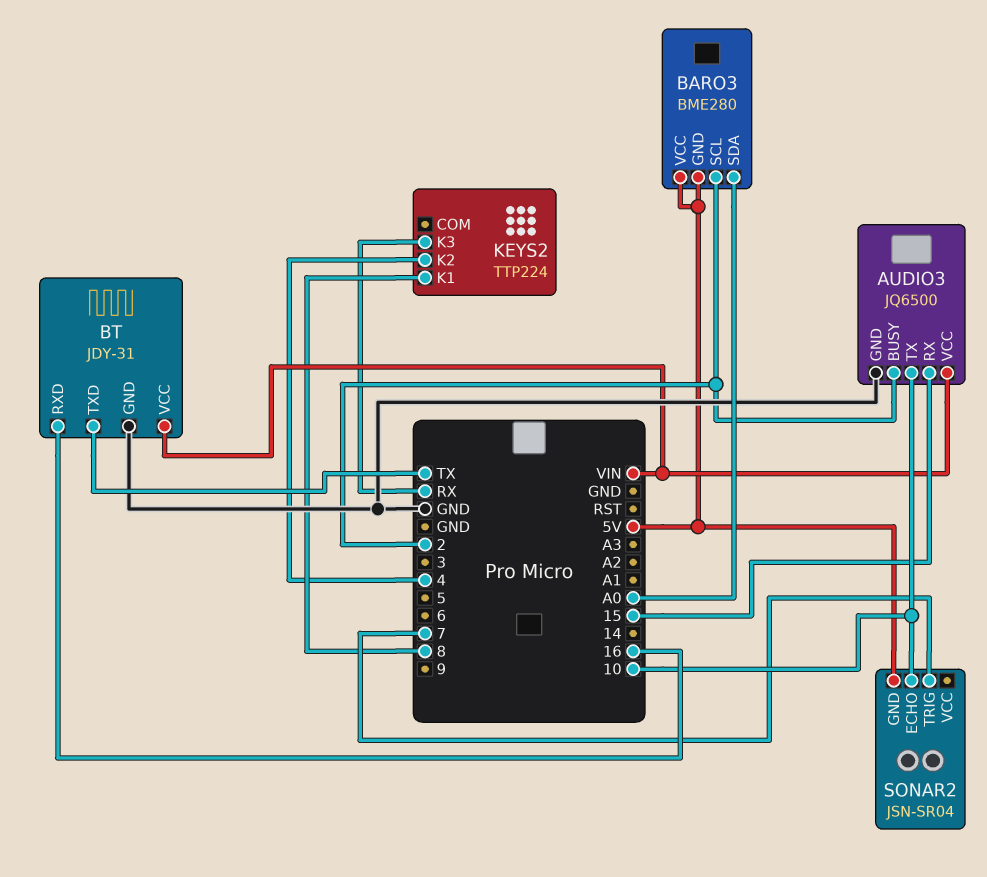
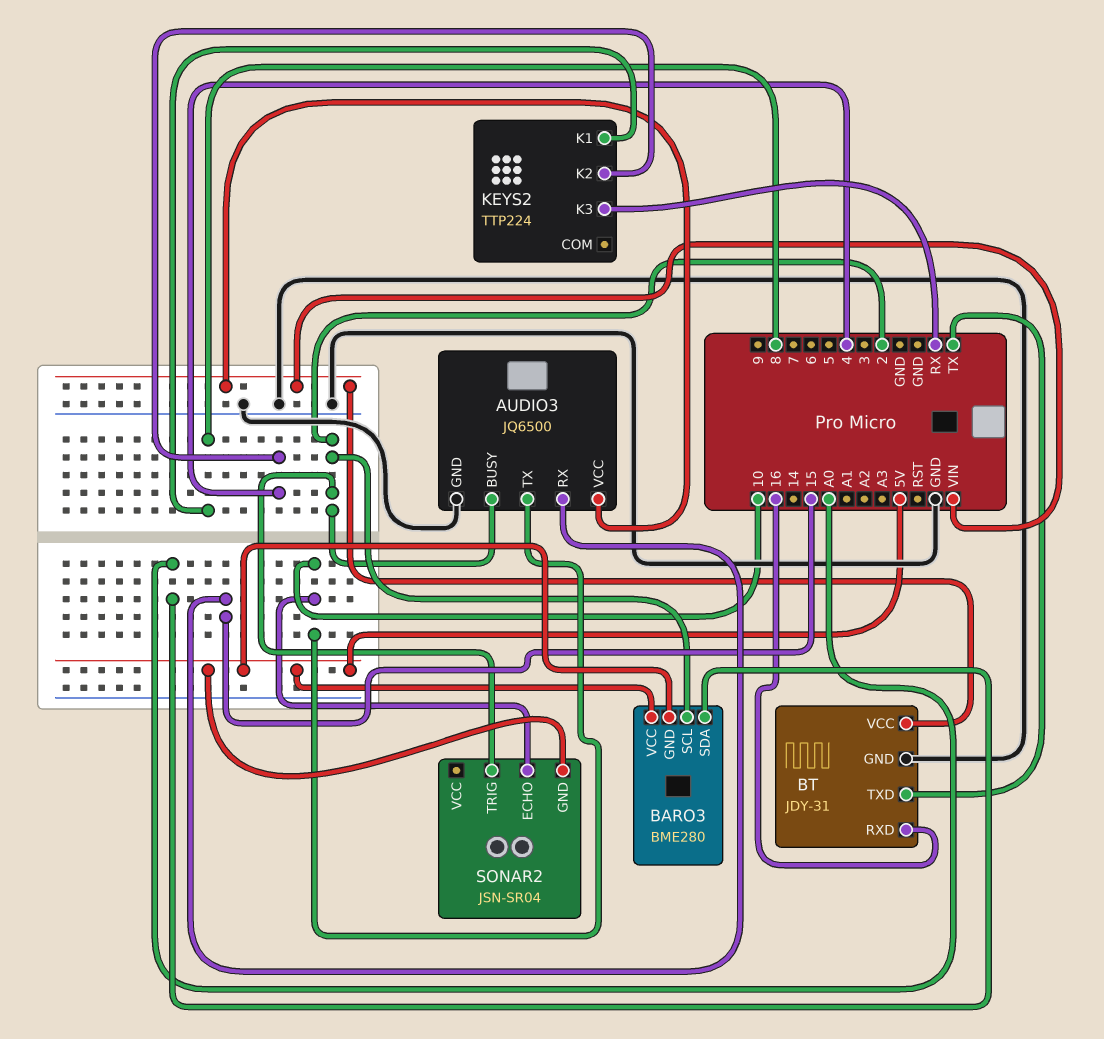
SONAR2 pin TRIG: 7 -> 2

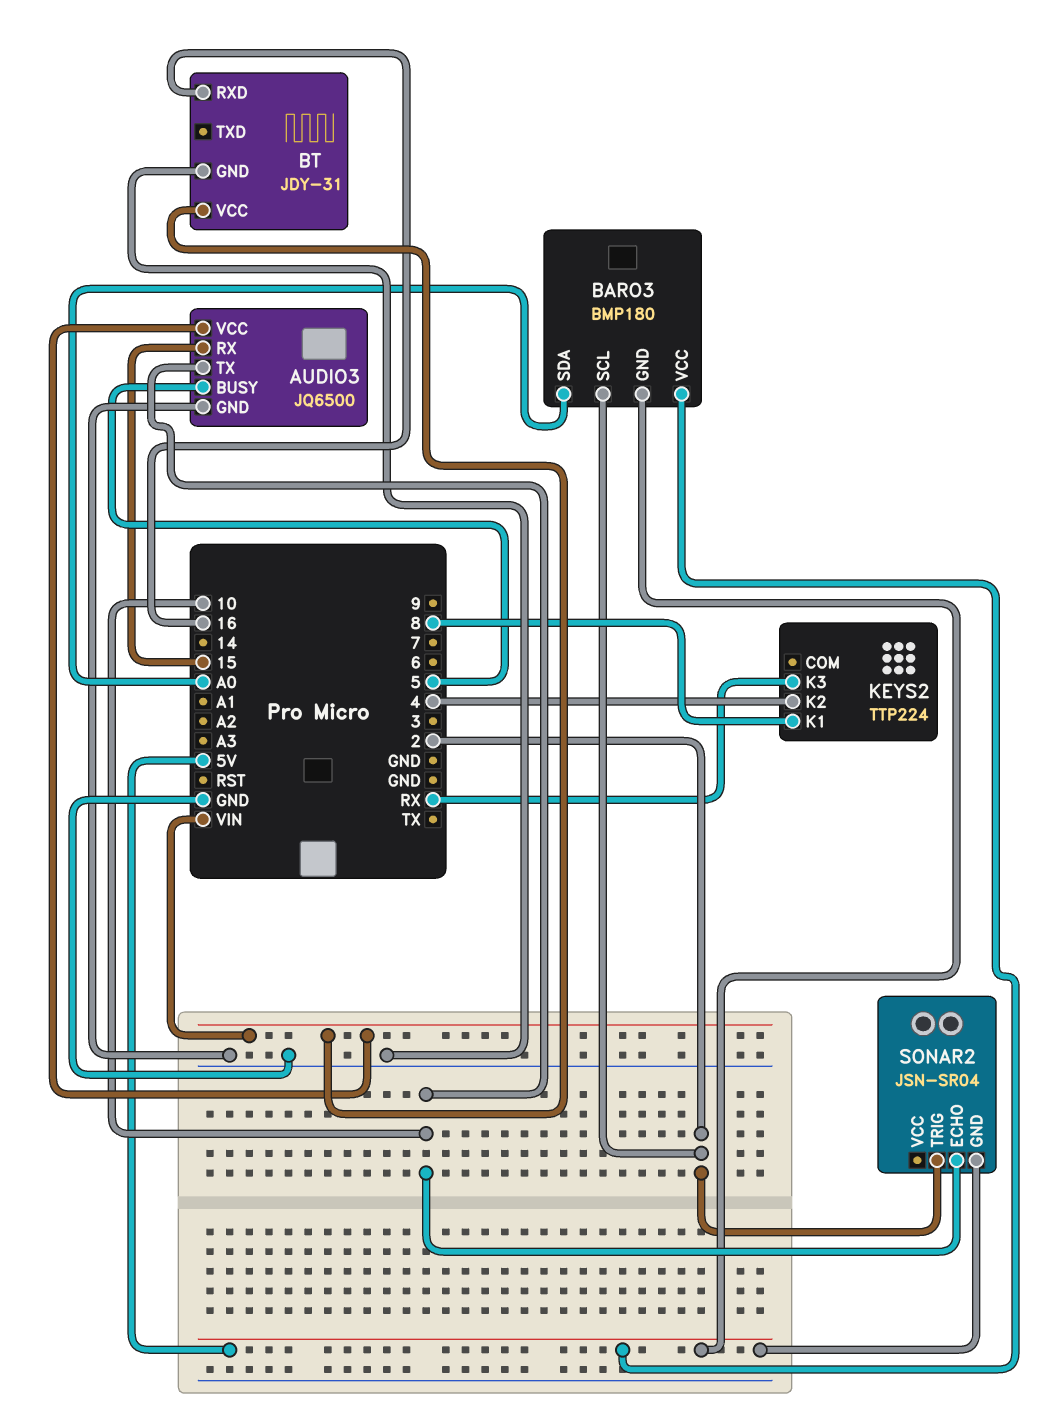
AUDIO3 pin BUSY: 2 -> 5
BARO3: BME280 -> BMP180
BT pin TXD: TX -> none

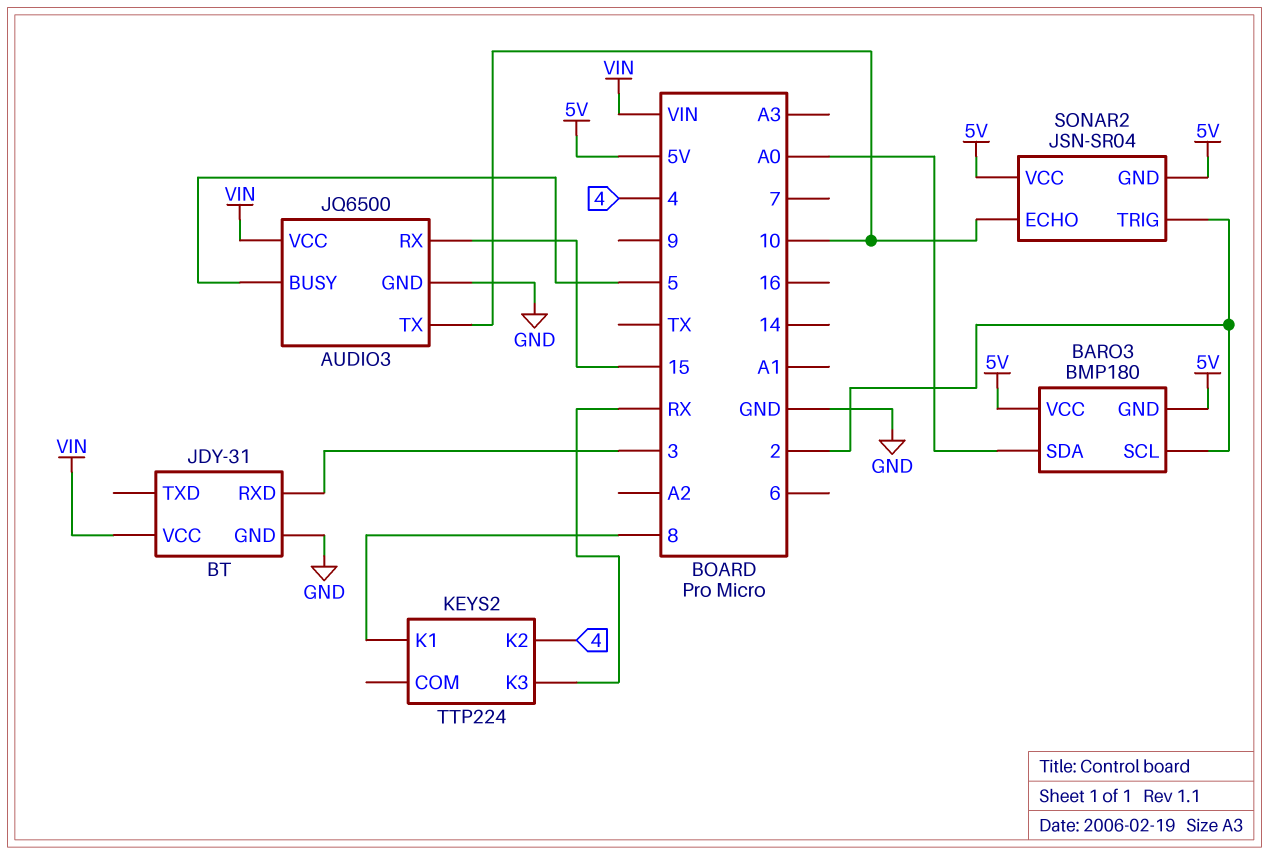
BT pin RXD: 16 -> 3
SONAR2 pin VCC: none -> 5V

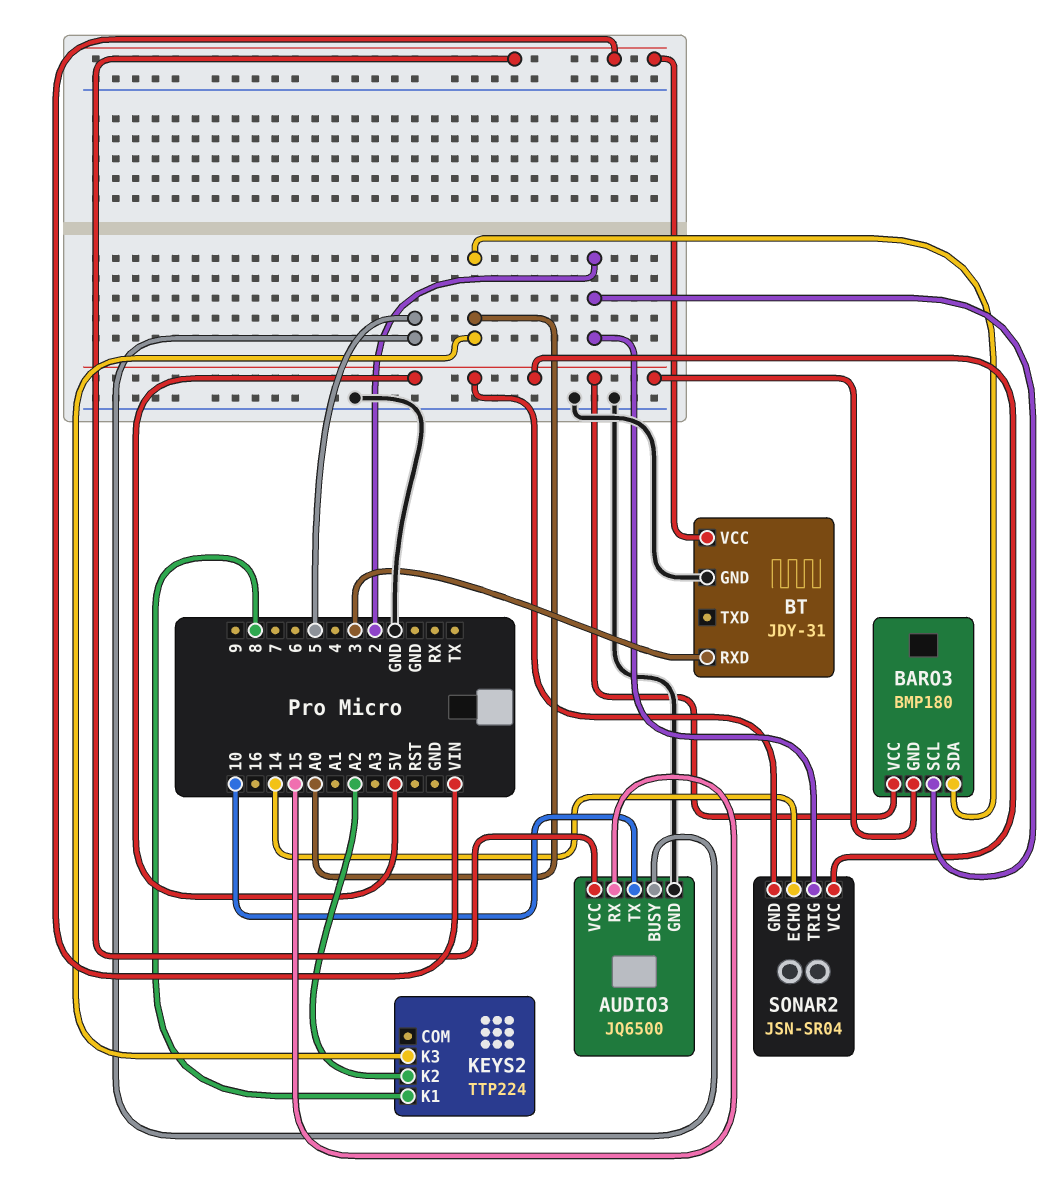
KEYS2 pin K2: 4 -> A2
KEYS2 pin K3: RX -> A0
SONAR2 pin ECHO: 10 -> 14

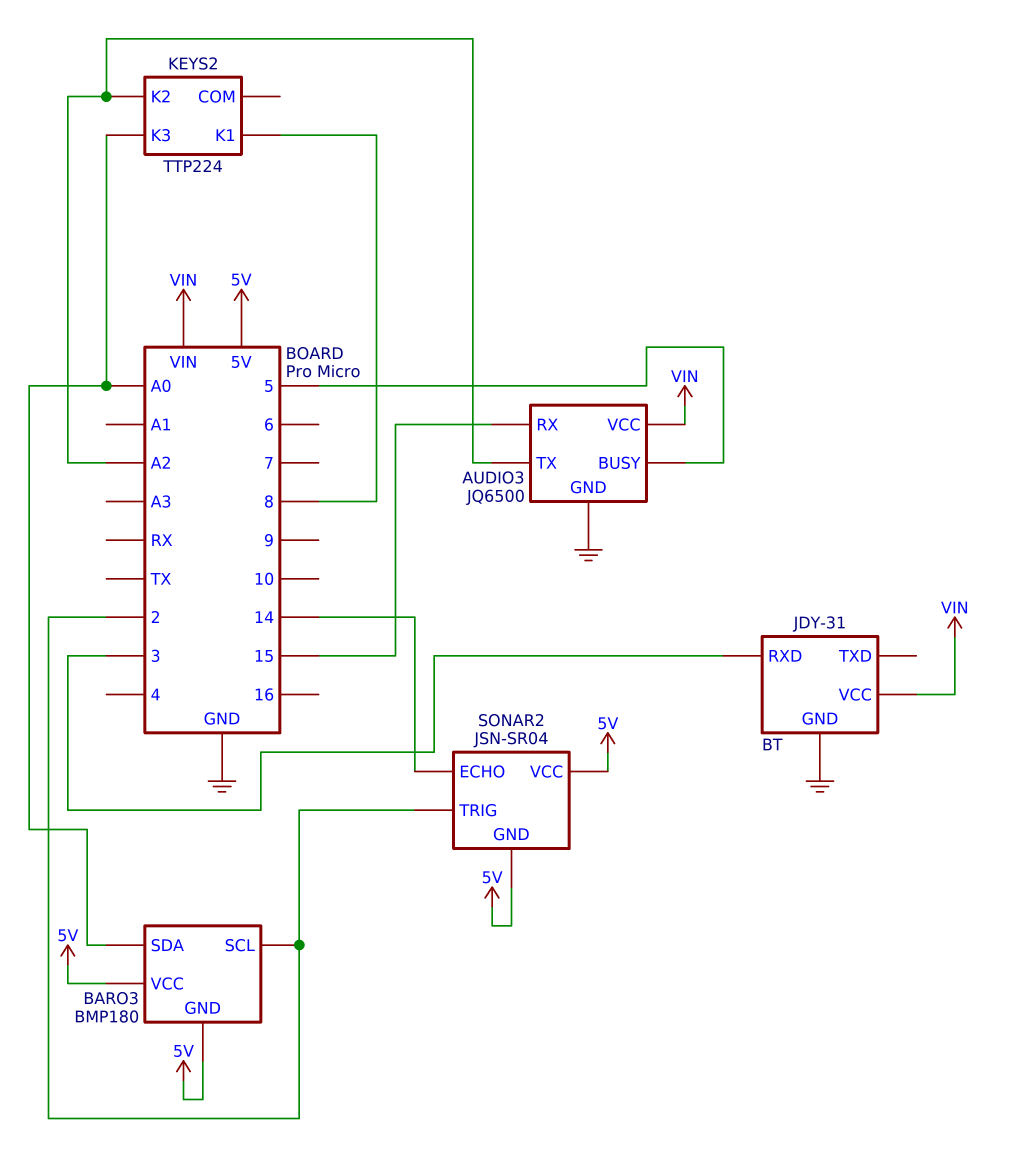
AUDIO3 pin TX: 10 -> A2

